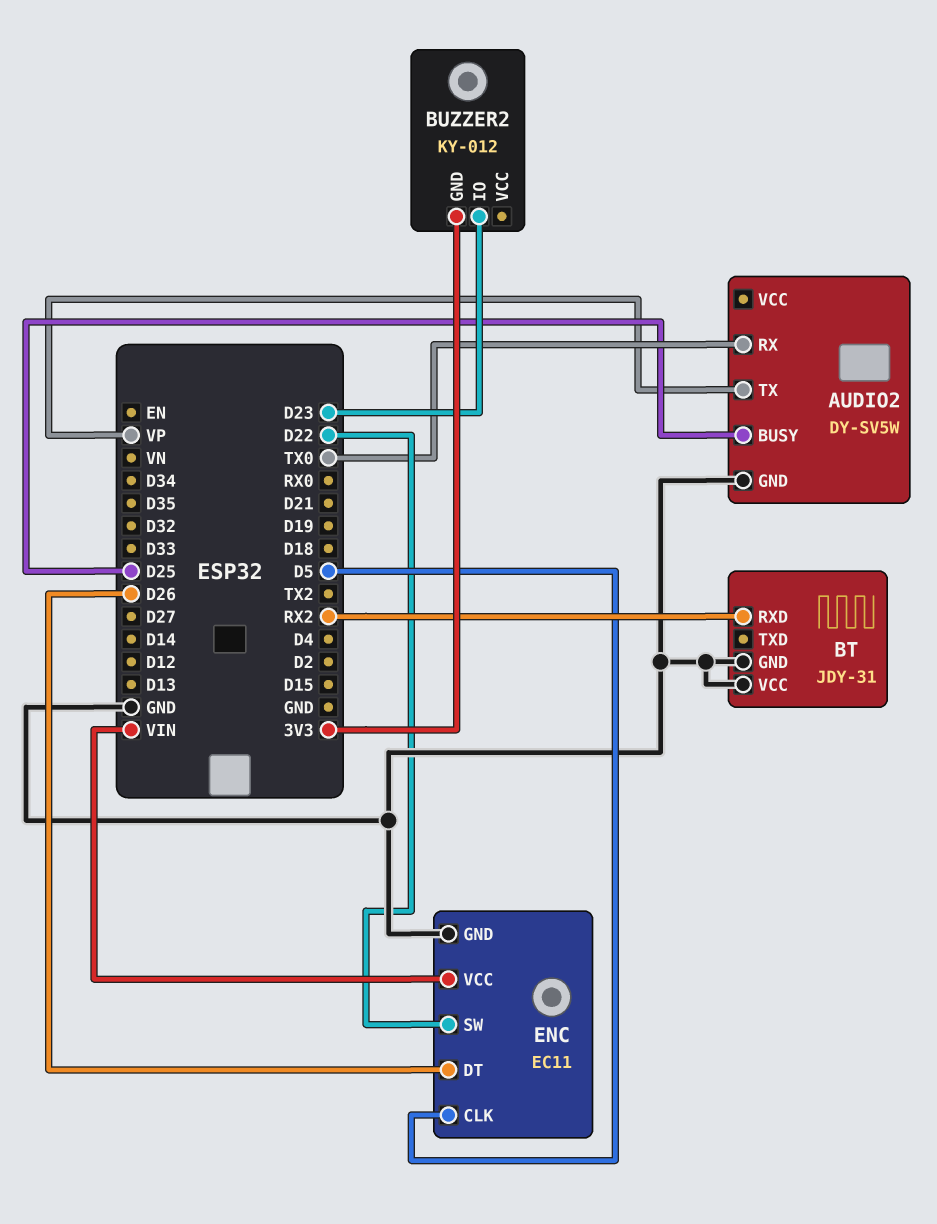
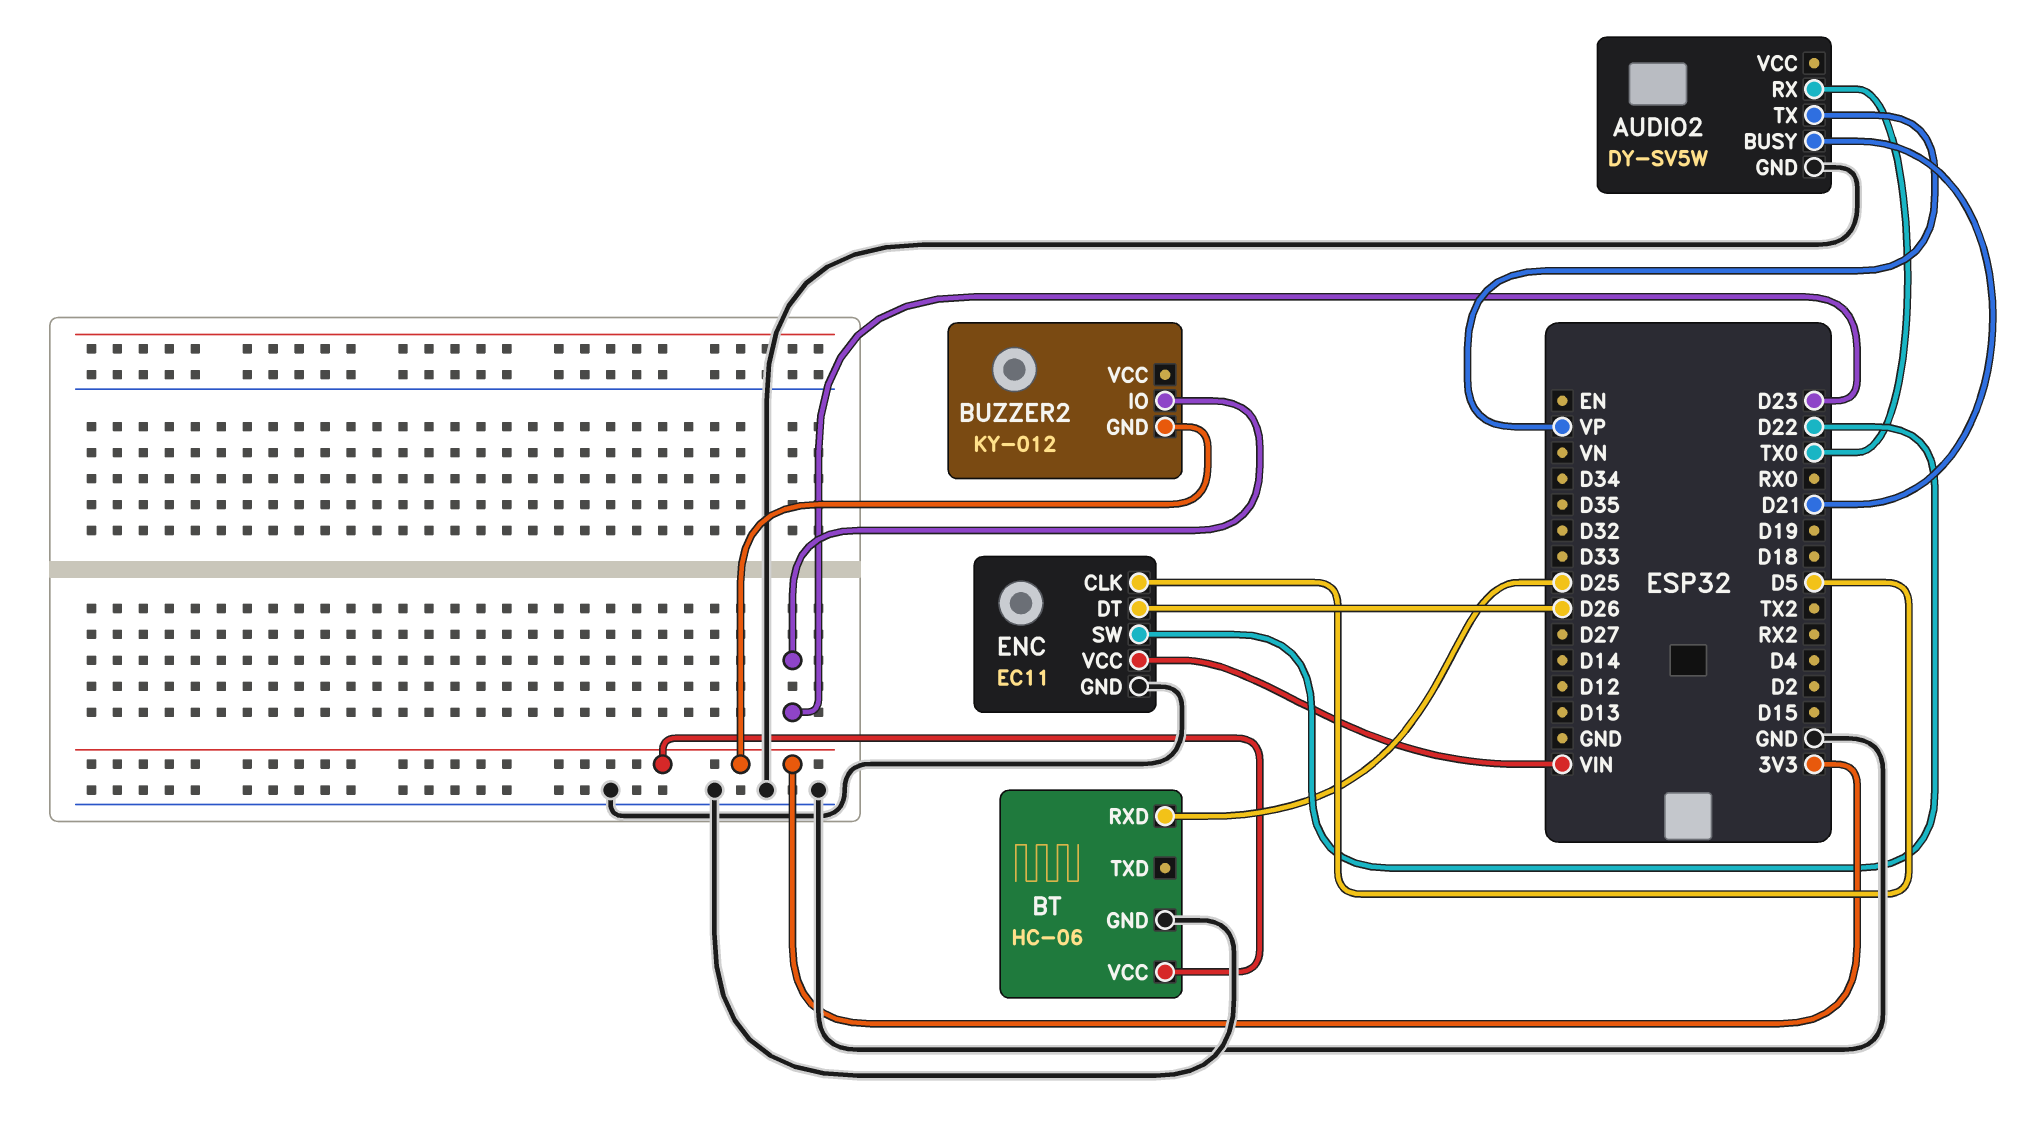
AUDIO2 pin BUSY: D25 -> D21
BT: JDY-31 -> HC-06
BT pin RXD: RX2 -> D25
BT pin VCC: GND -> 3V3

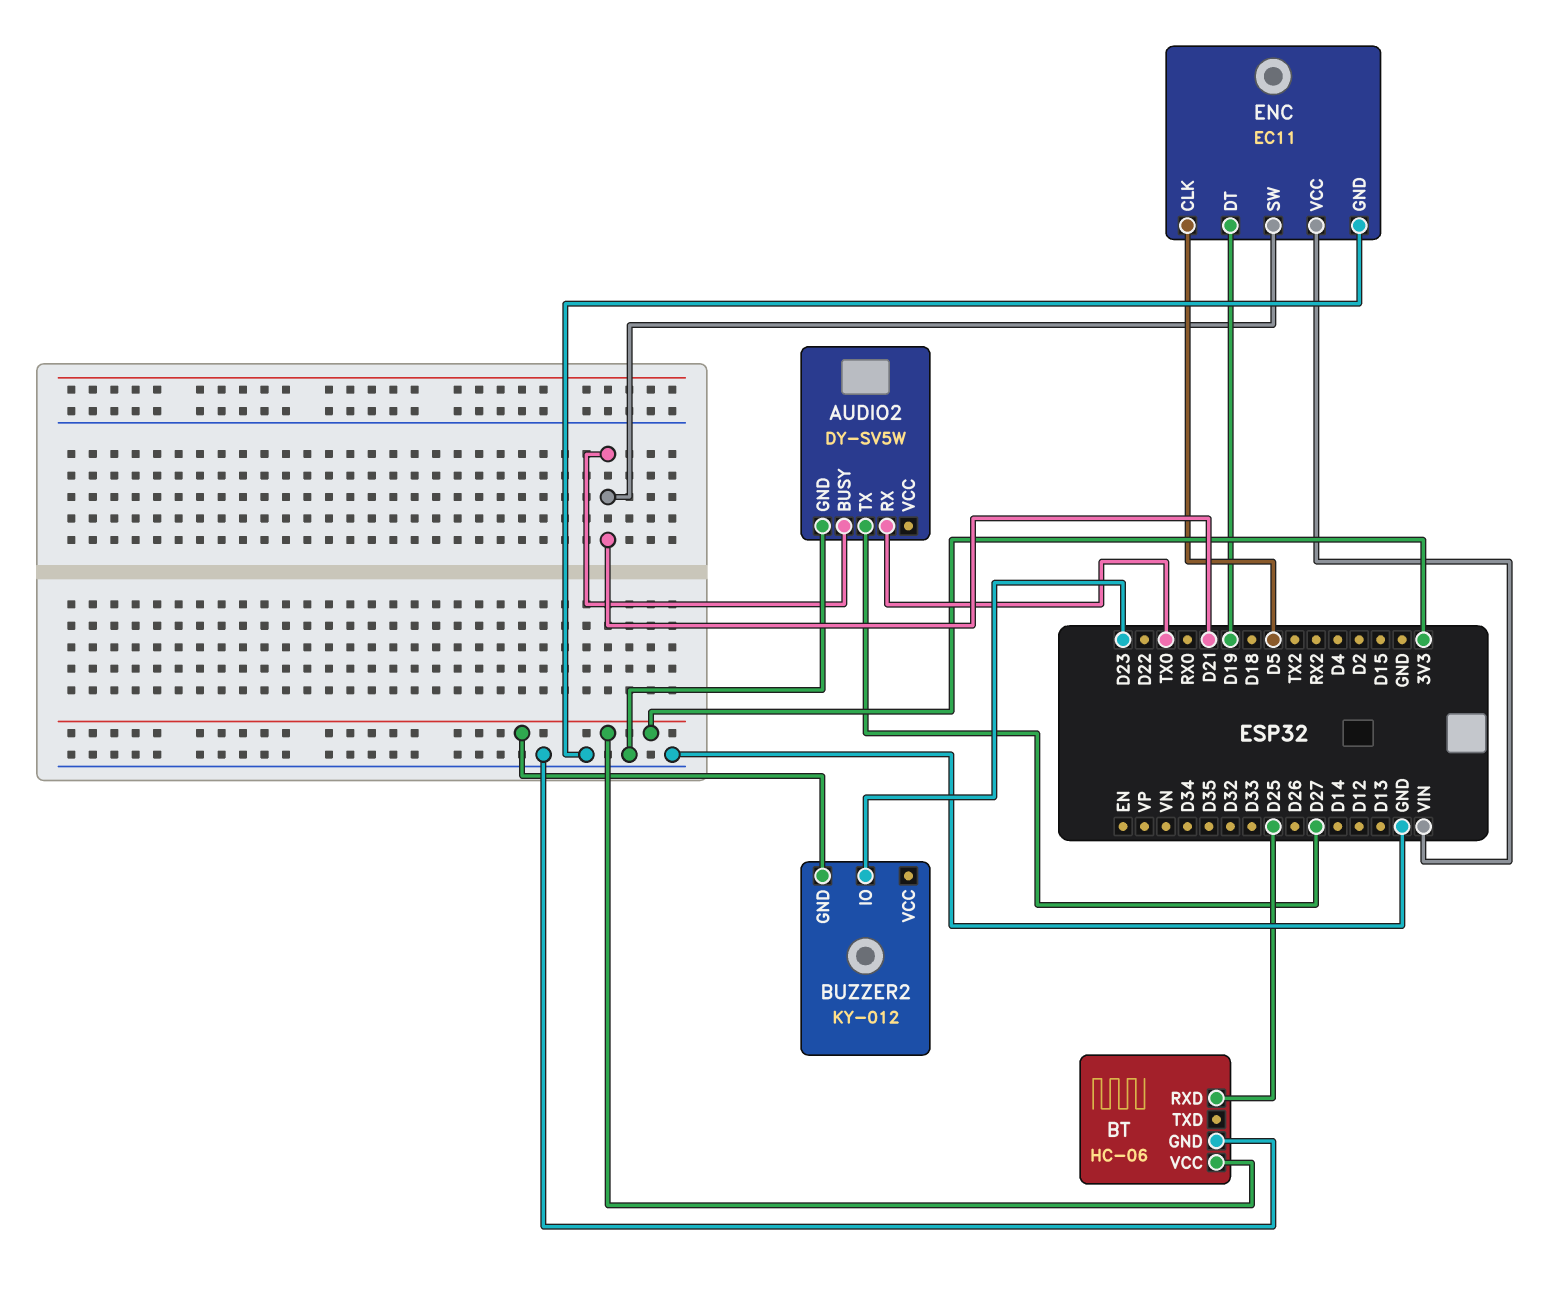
AUDIO2 pin TX: VP -> D27
ENC pin DT: D26 -> D19
ENC pin SW: D22 -> D21

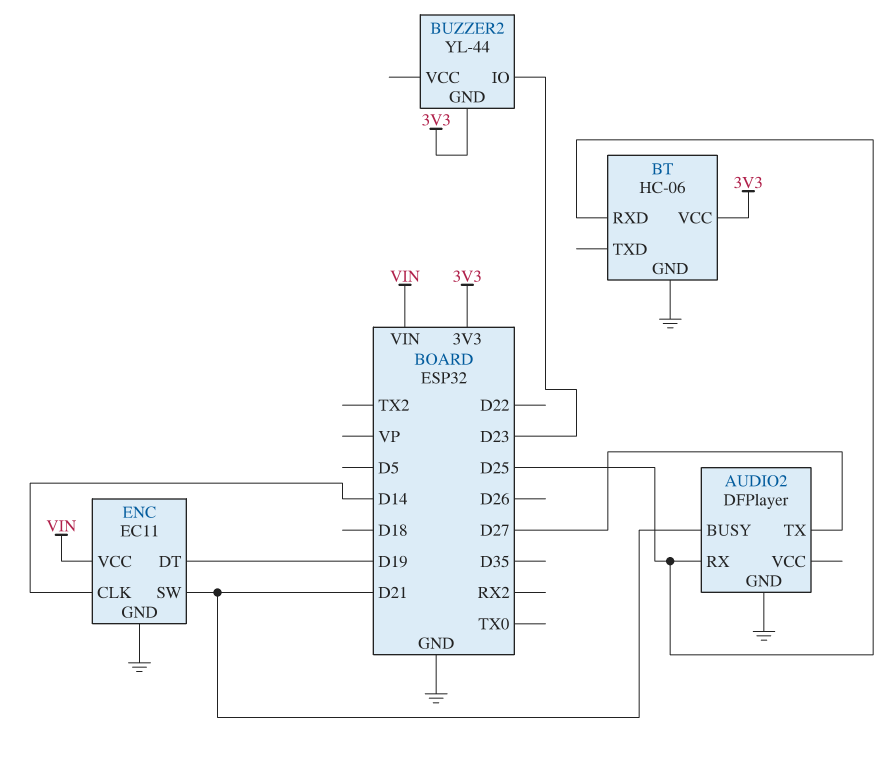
AUDIO2: DY-SV5W -> DFPlayer
AUDIO2 pin RX: TX0 -> D25
BUZZER2: KY-012 -> YL-44
ENC pin CLK: D5 -> D14

